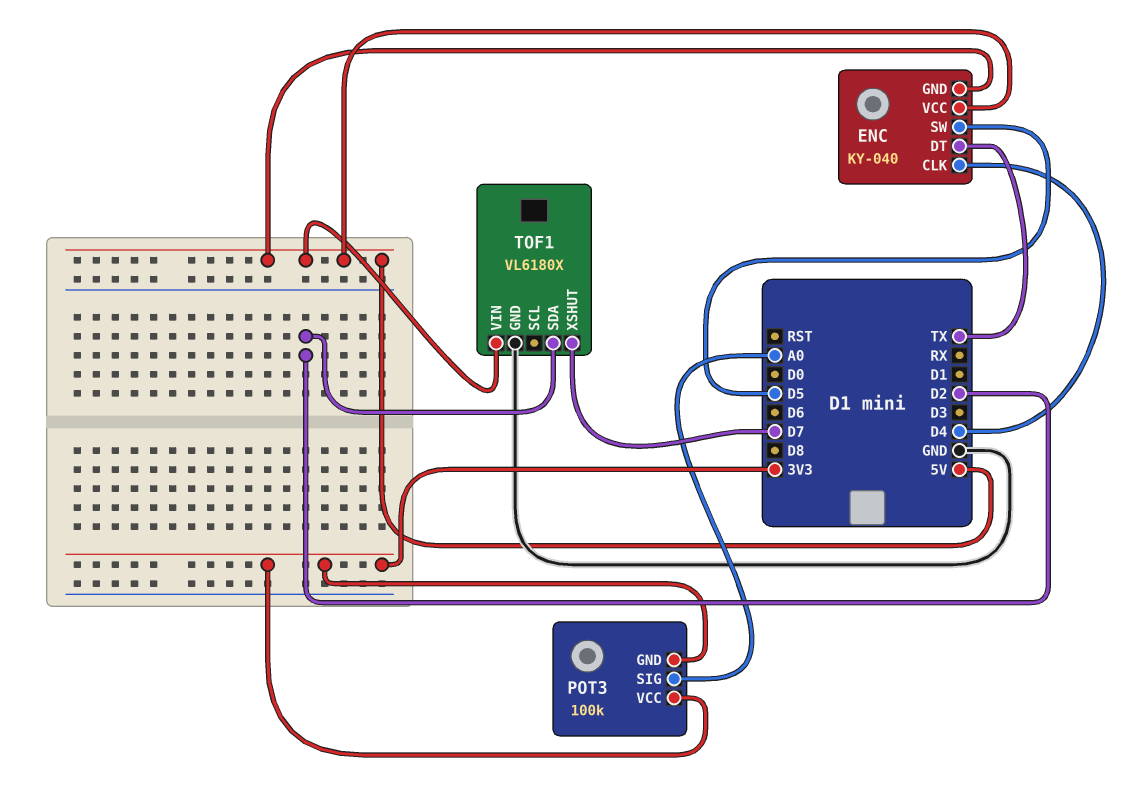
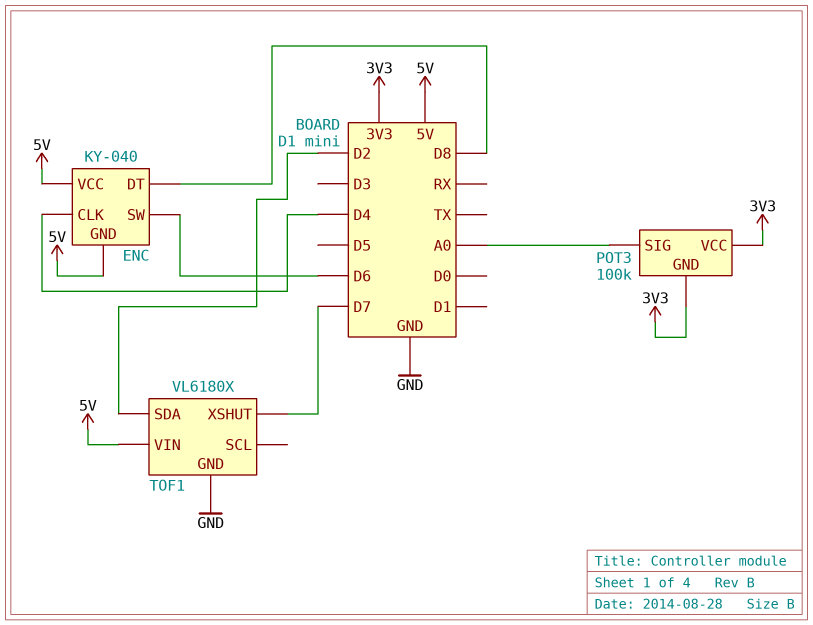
ENC pin DT: TX -> D8
ENC pin SW: D5 -> D6

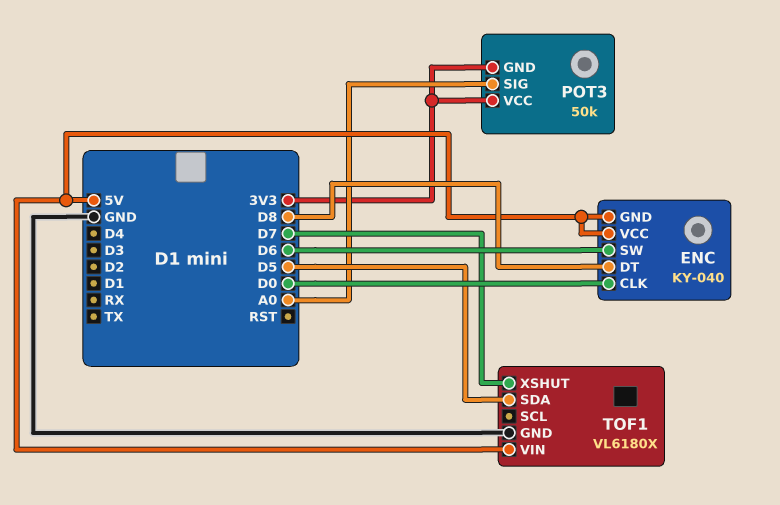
ENC pin CLK: D4 -> D0
POT3: 100k -> 50k
TOF1 pin SDA: D2 -> D5

